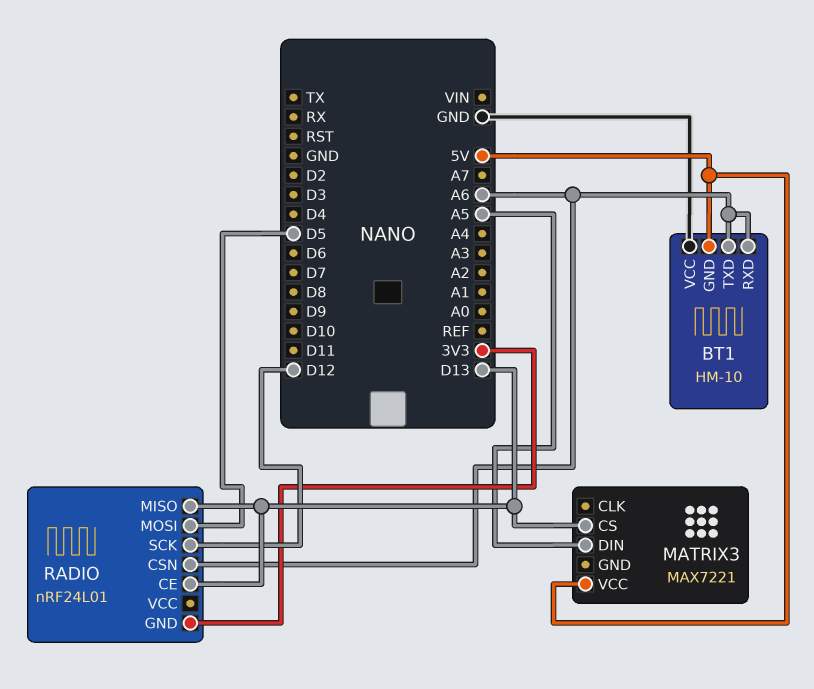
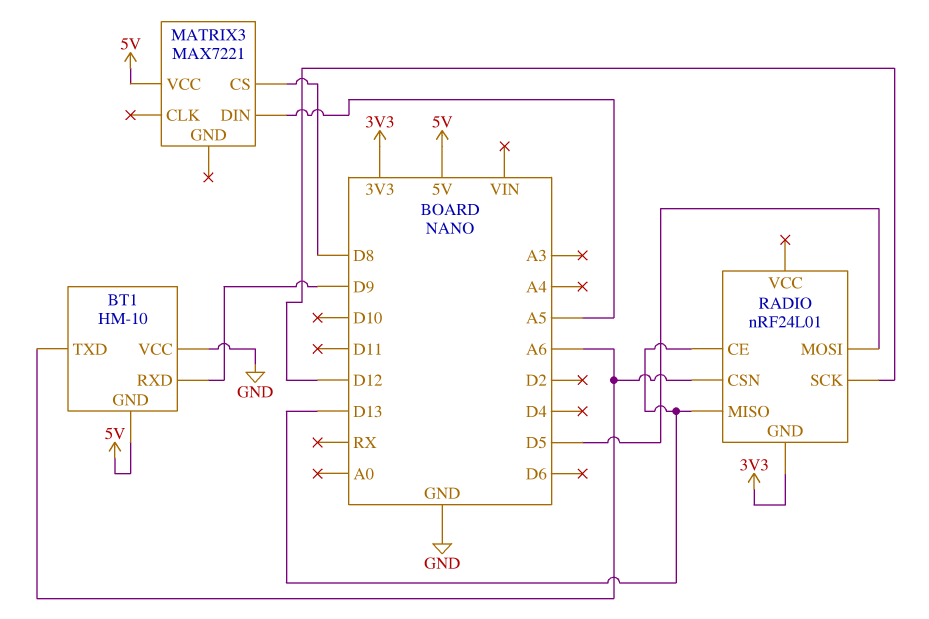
BT1 pin RXD: A6 -> D9
MATRIX3 pin CS: D13 -> D8

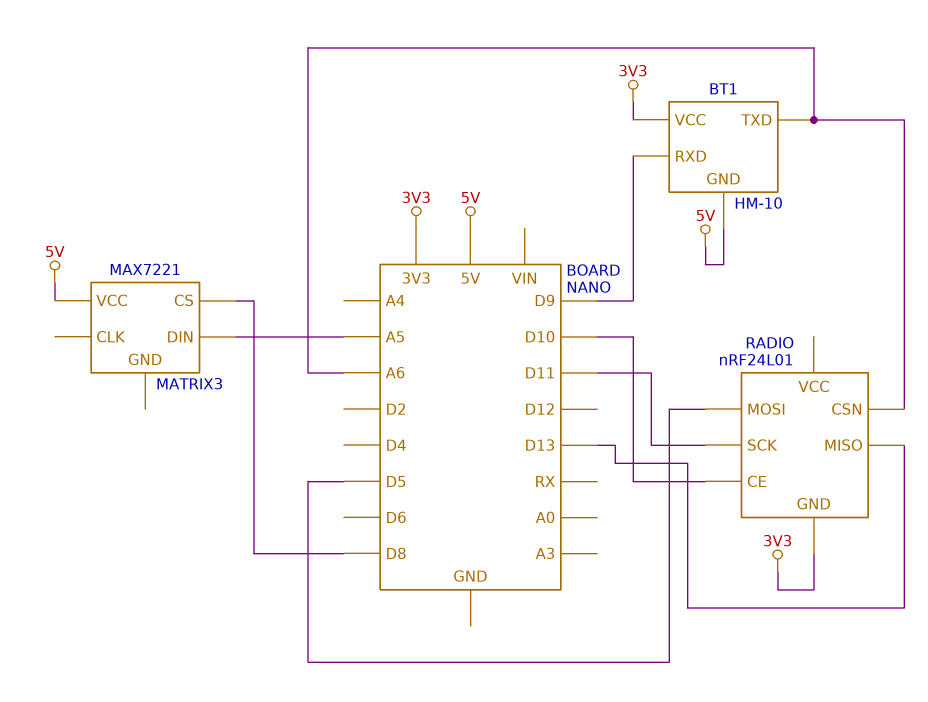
BT1 pin VCC: GND -> 3V3
RADIO pin CE: D13 -> D10
RADIO pin SCK: D12 -> D11

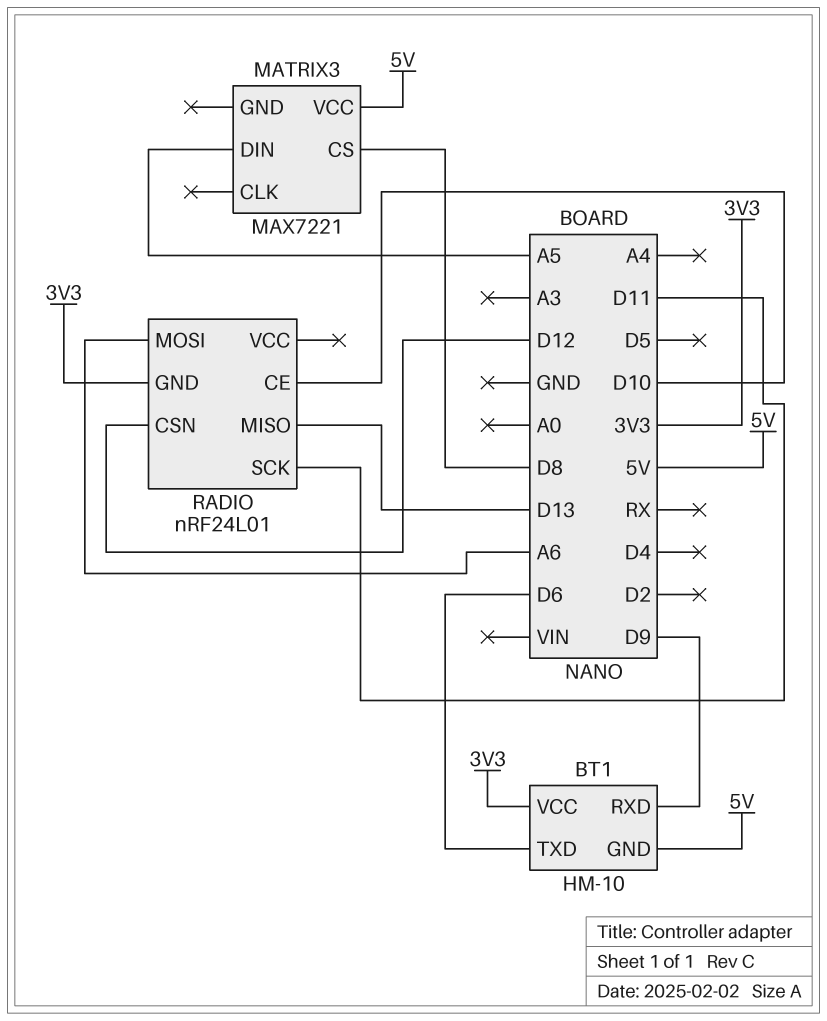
BT1 pin TXD: A6 -> D6
RADIO pin CSN: A6 -> D12
RADIO pin MOSI: D5 -> A6

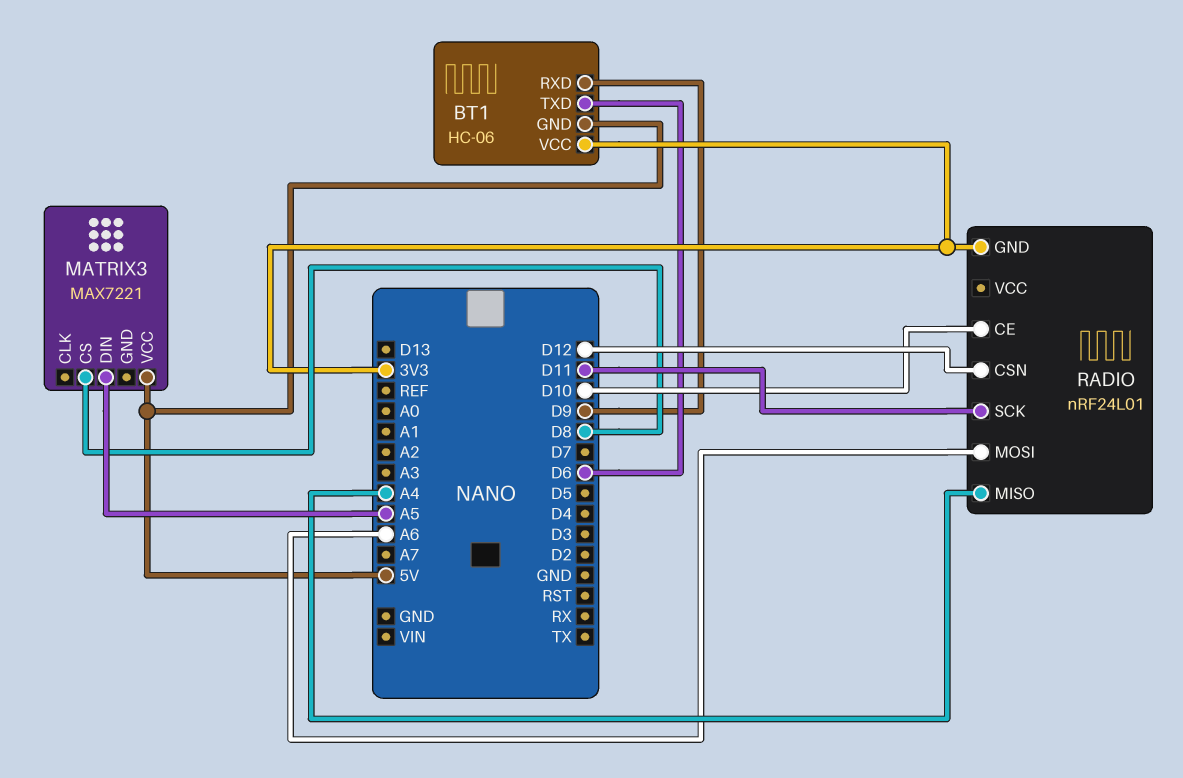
BT1: HM-10 -> HC-06
RADIO pin MISO: D13 -> A4

